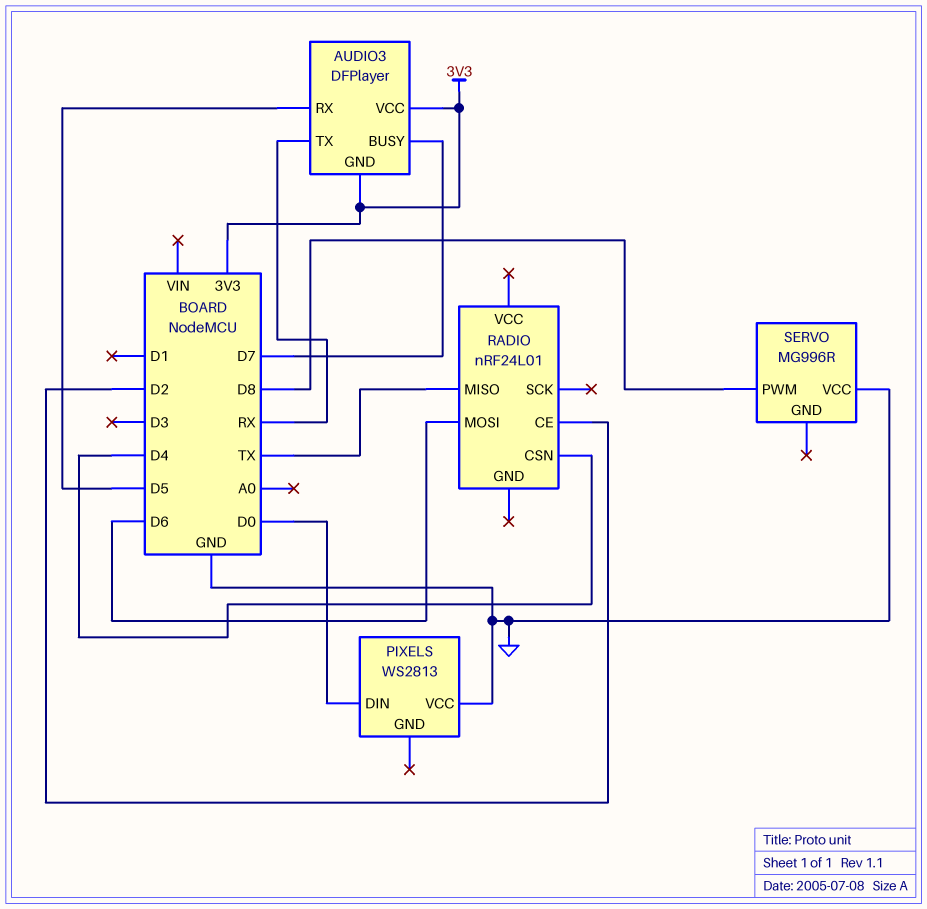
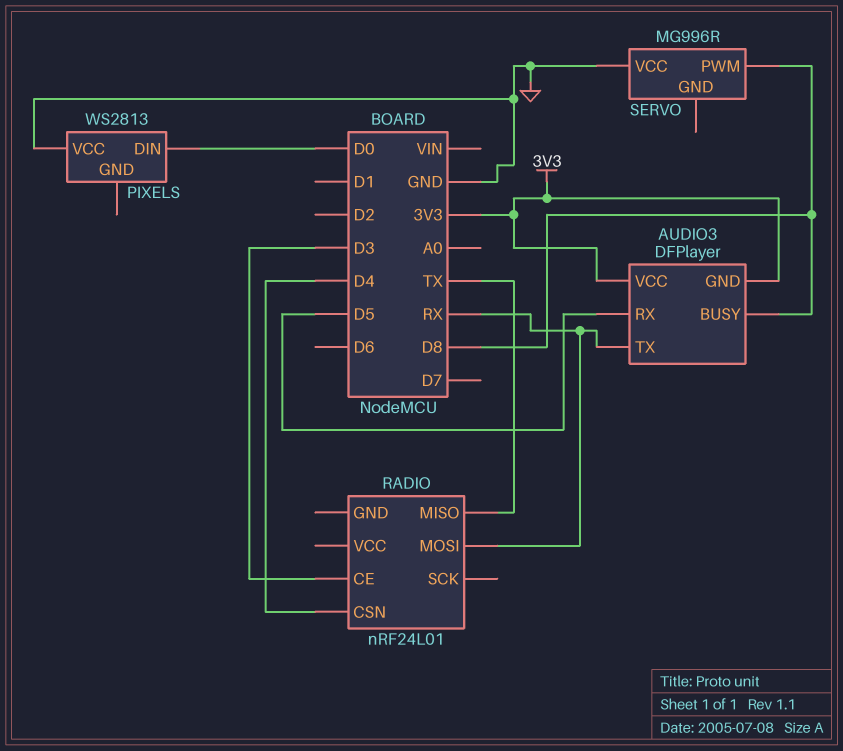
AUDIO3 pin BUSY: D7 -> D8
RADIO pin CE: D2 -> D3
RADIO pin MOSI: D6 -> RX

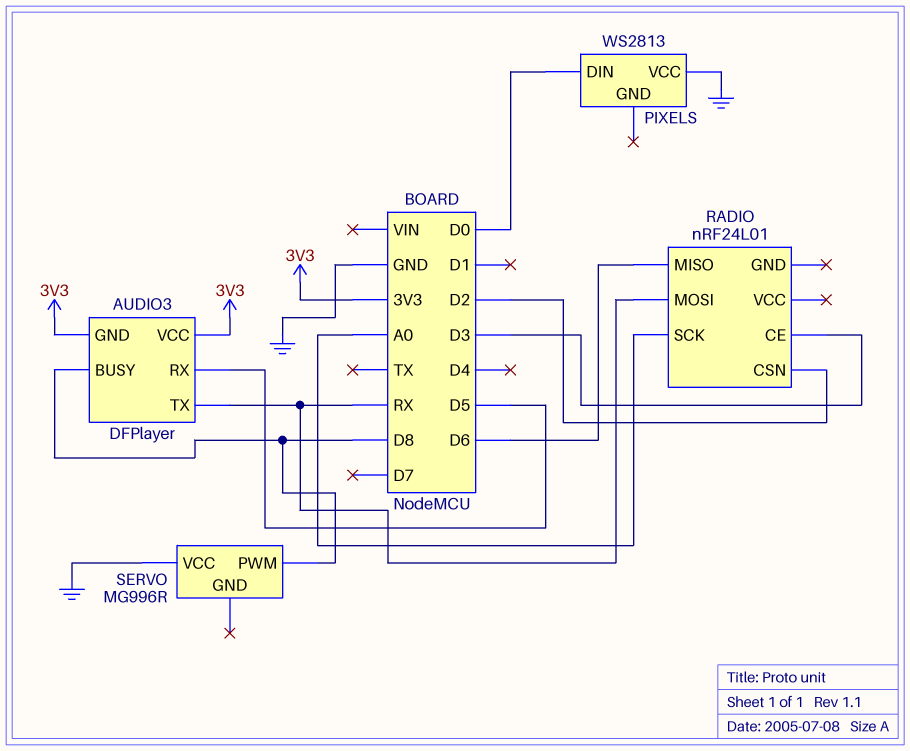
RADIO pin CSN: D4 -> D2
RADIO pin MISO: TX -> D6
RADIO pin SCK: none -> A0

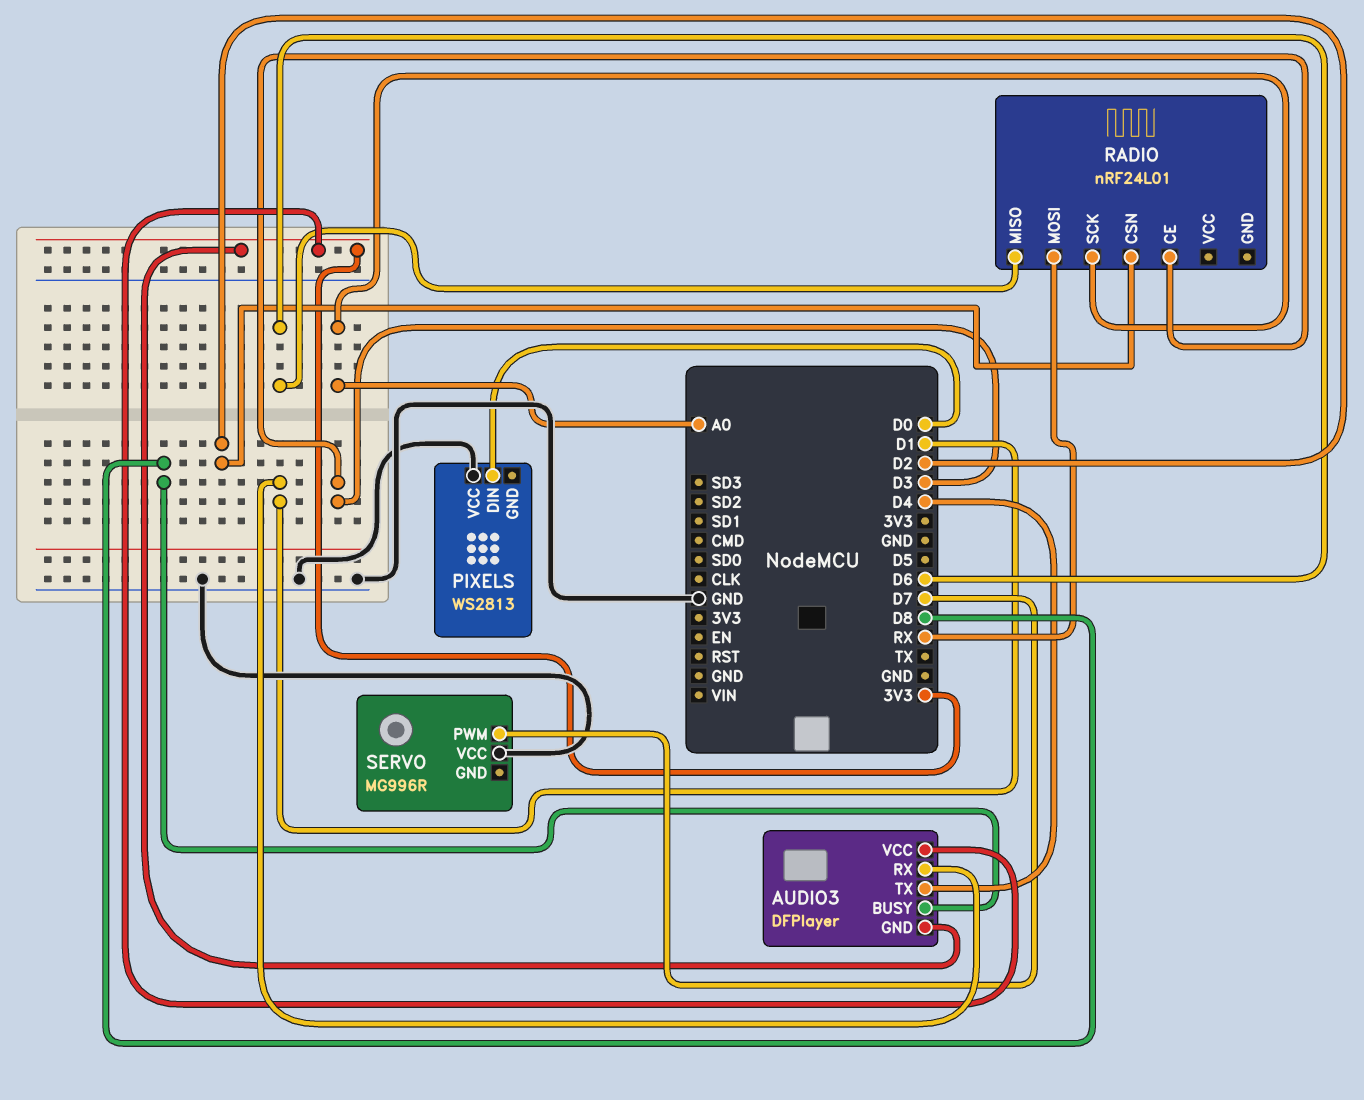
AUDIO3 pin RX: D5 -> D1
AUDIO3 pin TX: RX -> D4
SERVO pin PWM: D8 -> D7

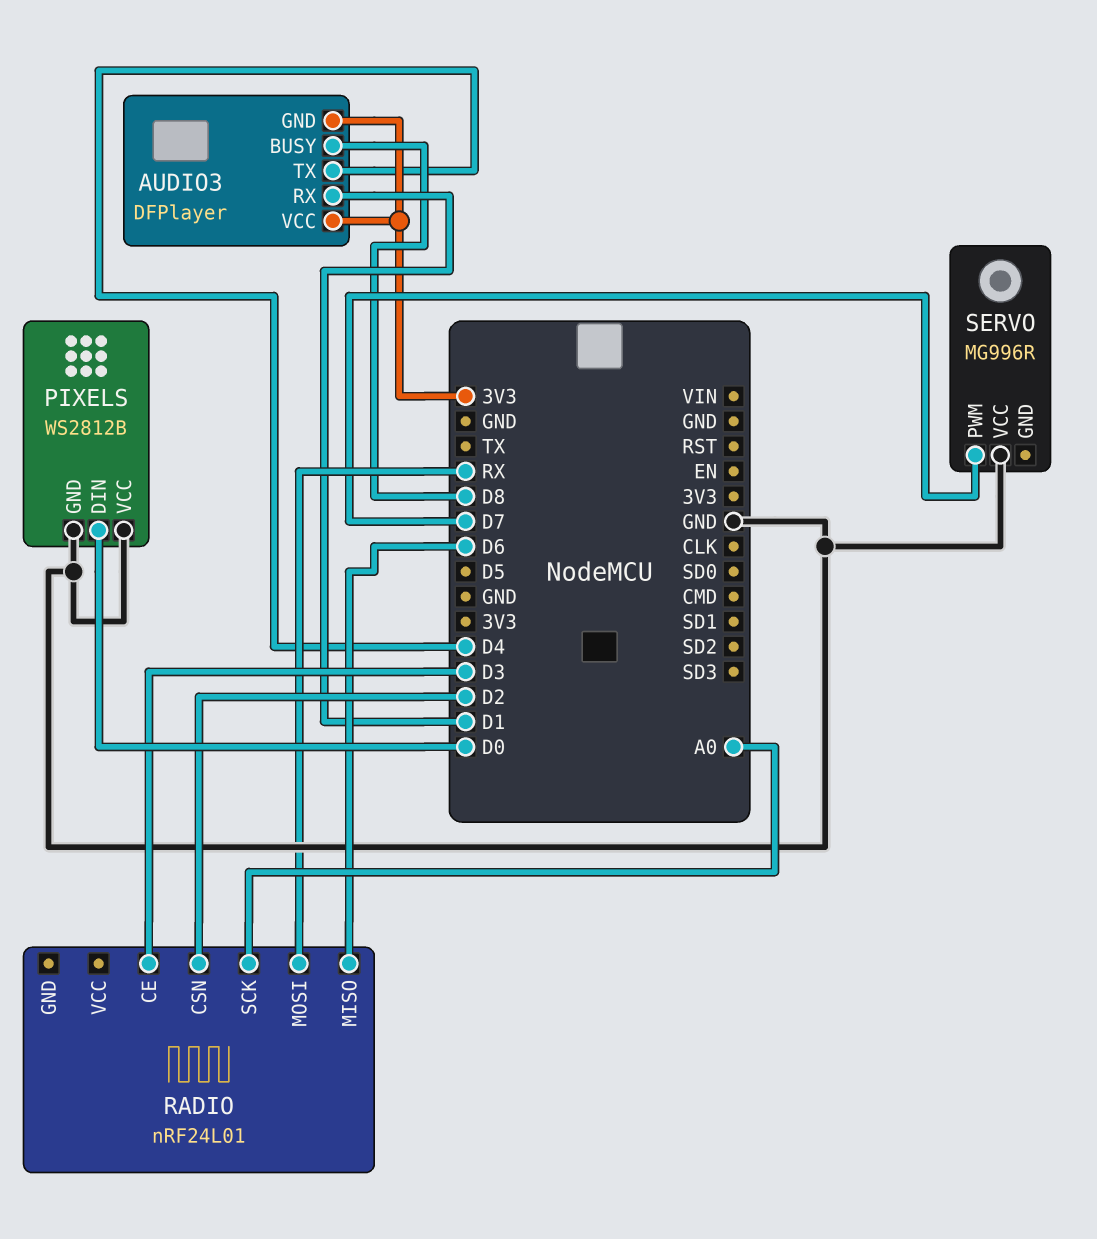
PIXELS: WS2813 -> WS2812B
PIXELS pin GND: none -> GND

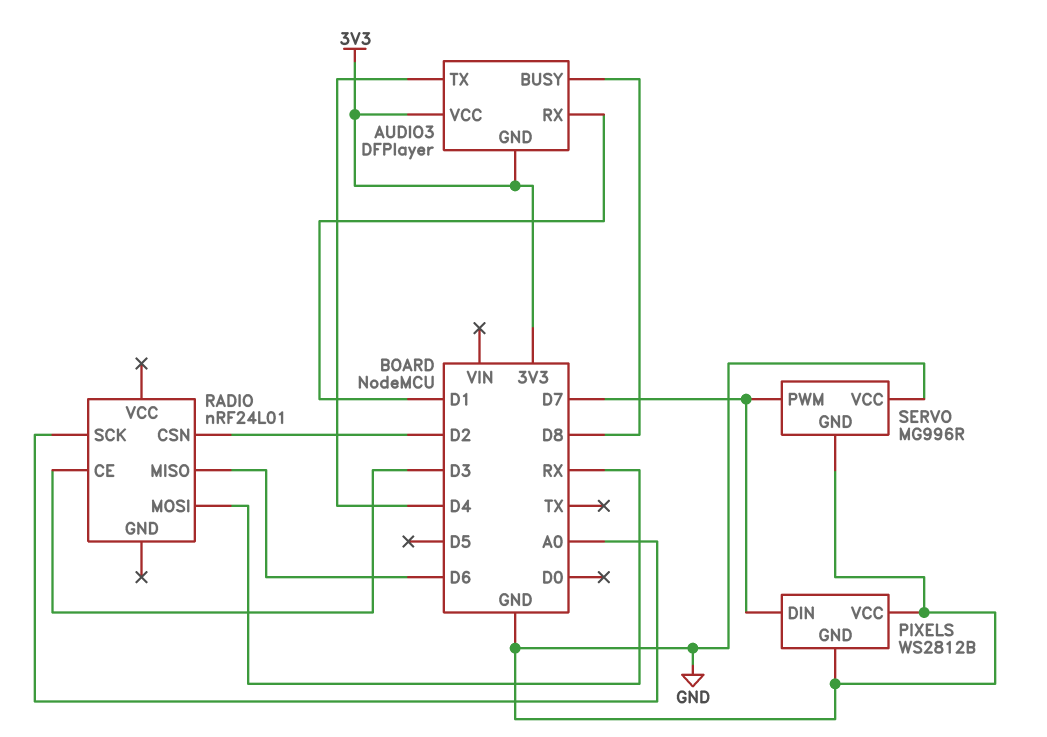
PIXELS pin DIN: D0 -> D7
SERVO pin GND: none -> GND

